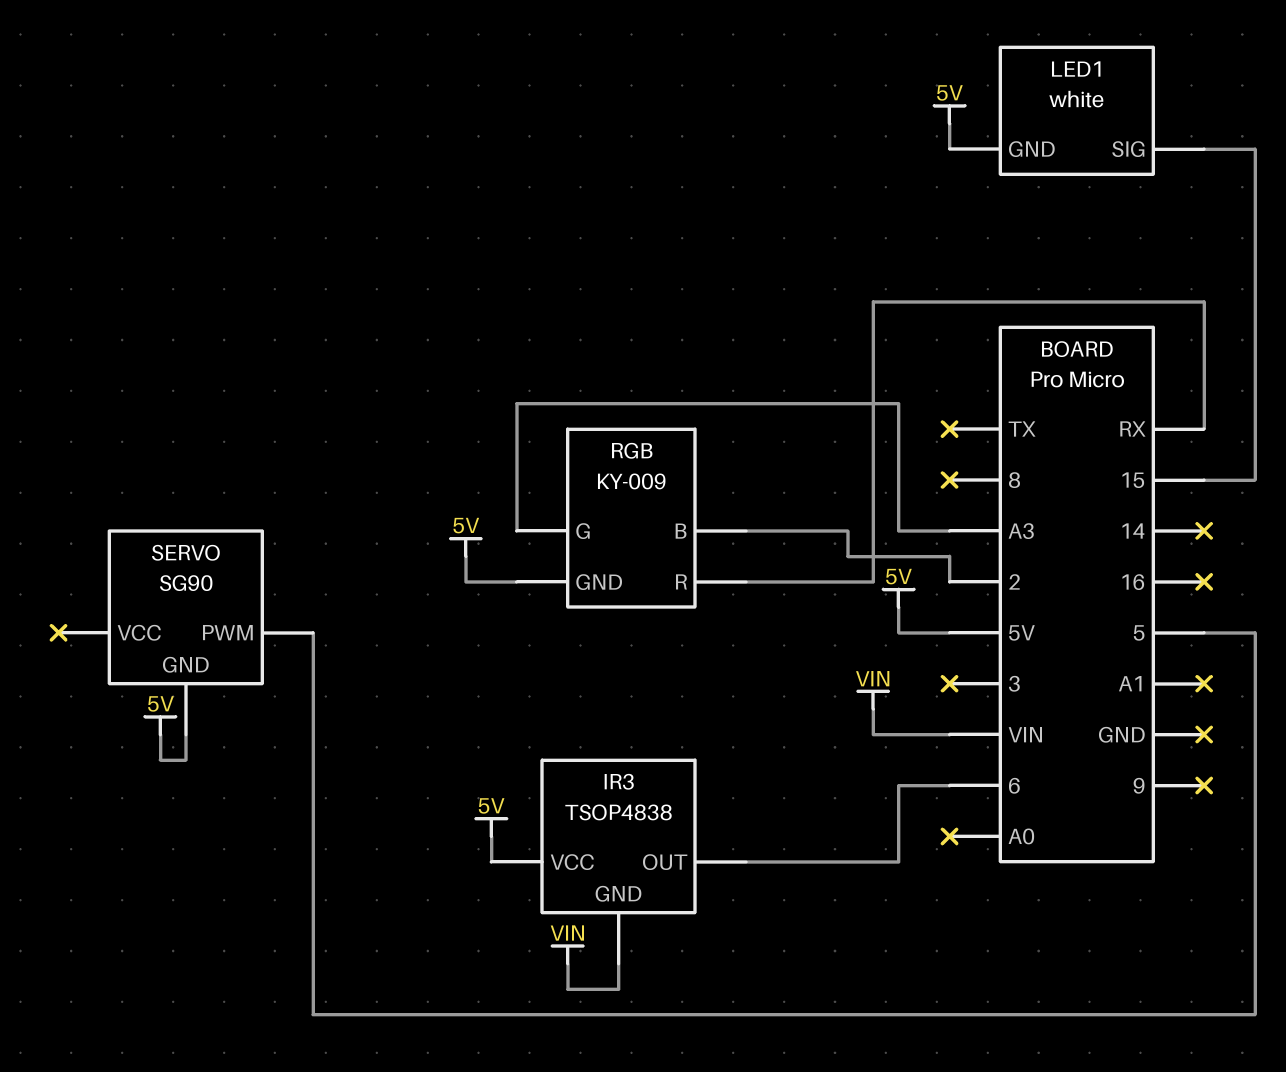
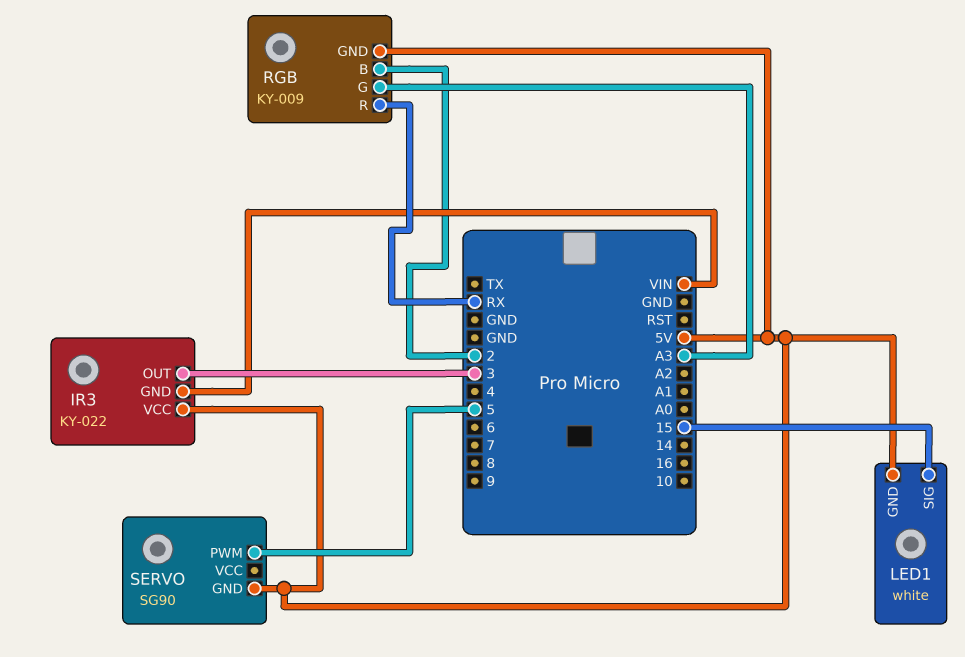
IR3: TSOP4838 -> KY-022
IR3 pin OUT: 6 -> 3

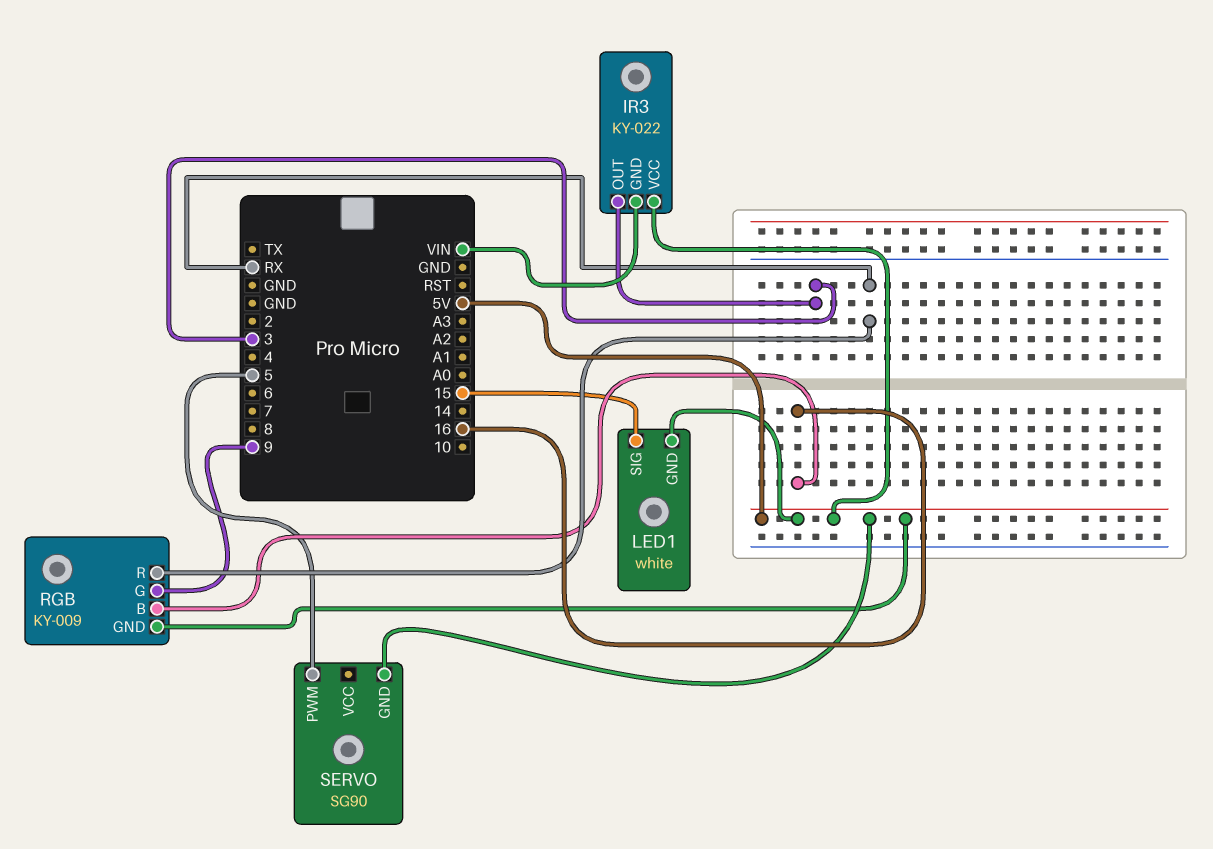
RGB pin B: 2 -> 16
RGB pin G: A3 -> 9

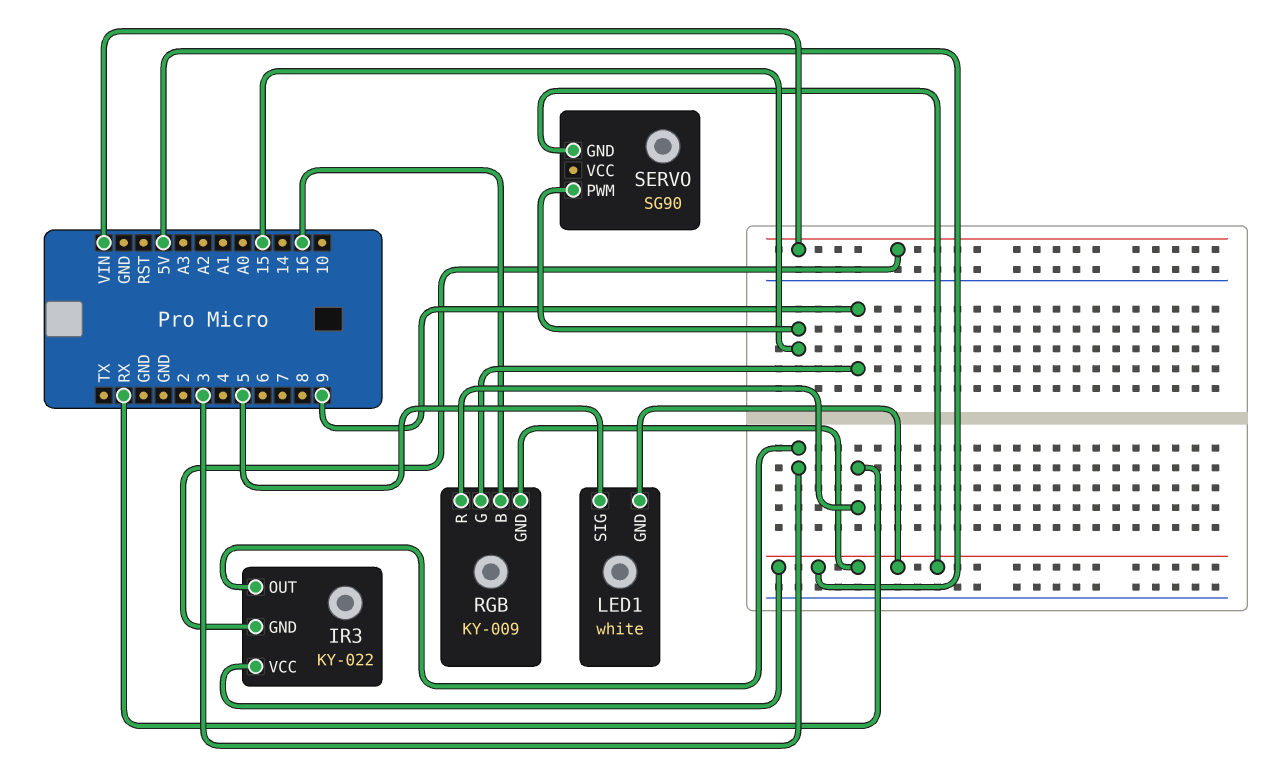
LED1 pin SIG: 15 -> 5
SERVO pin PWM: 5 -> 15

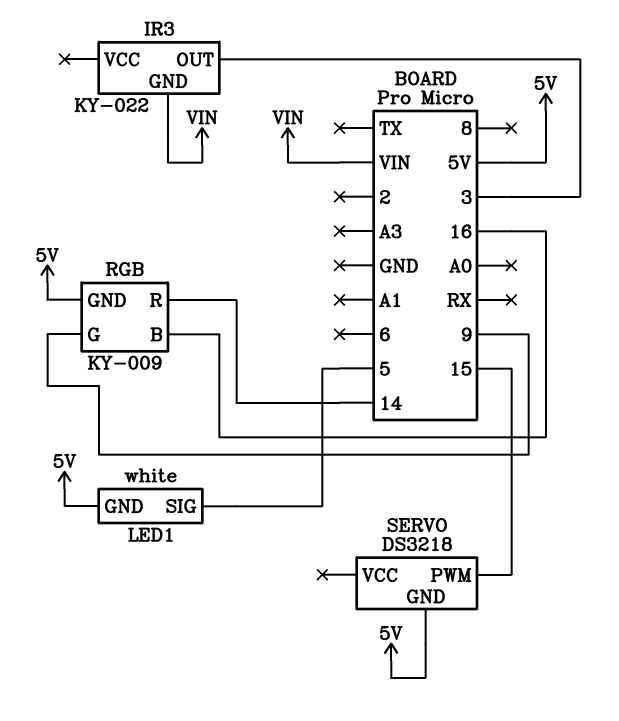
IR3 pin VCC: 5V -> none
RGB pin R: RX -> 14
SERVO: SG90 -> DS3218

